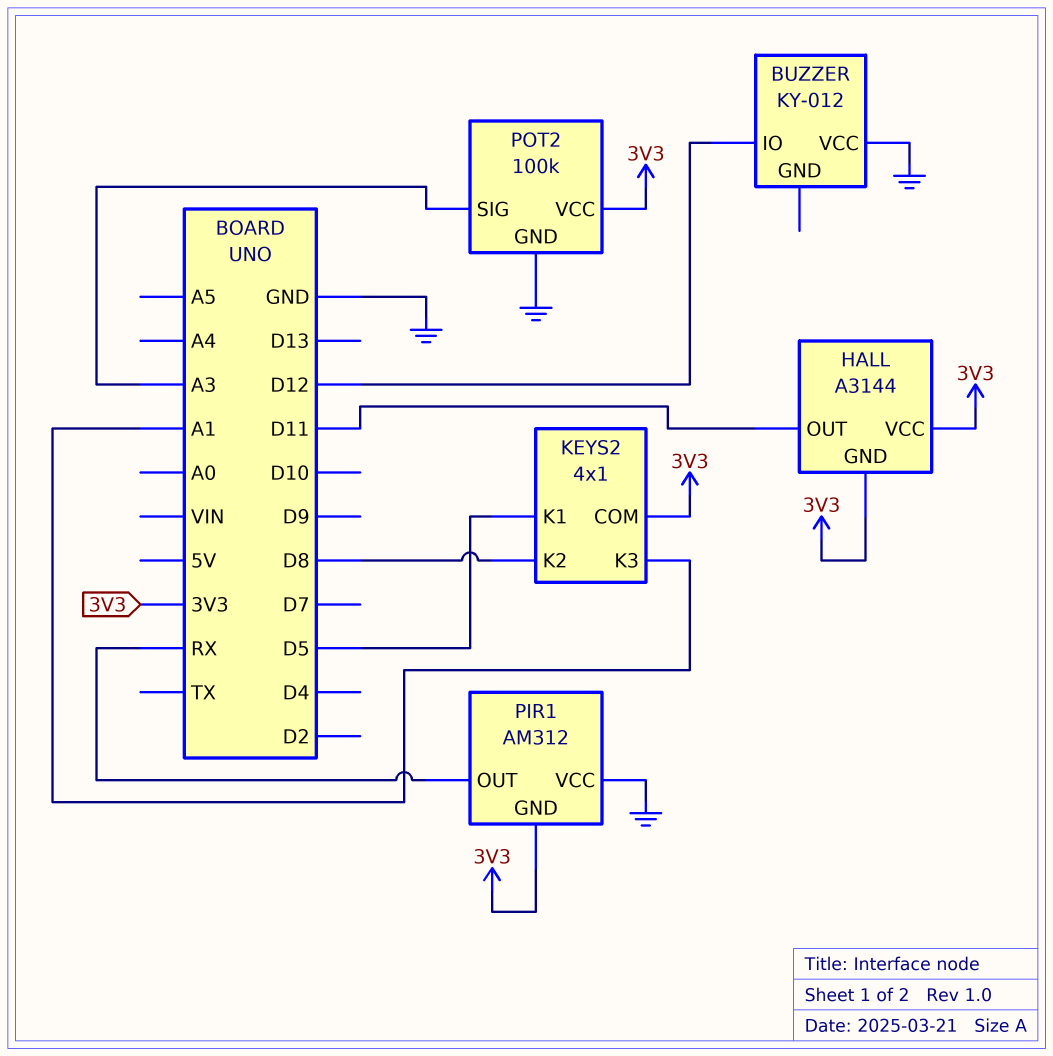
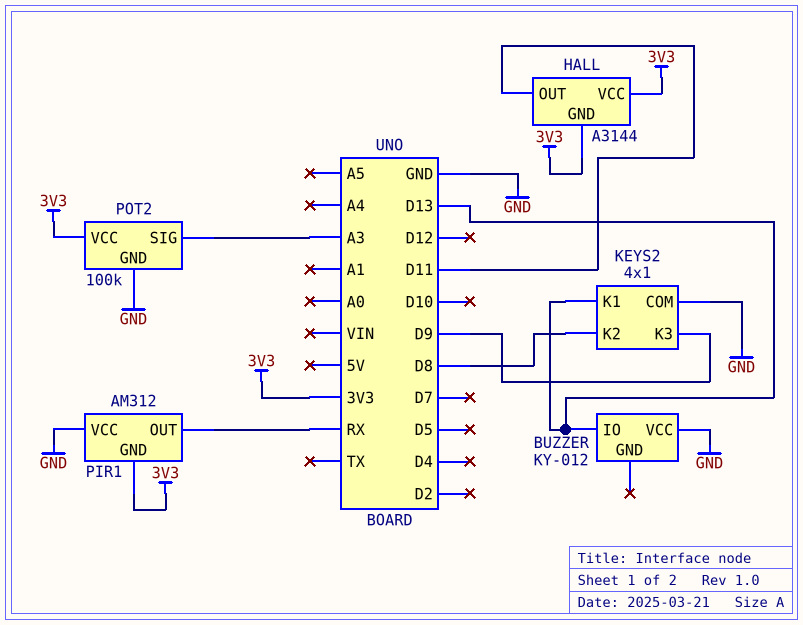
BUZZER pin IO: D12 -> D13
KEYS2 pin COM: 3V3 -> GND
KEYS2 pin K1: D5 -> D13
KEYS2 pin K3: A1 -> D9

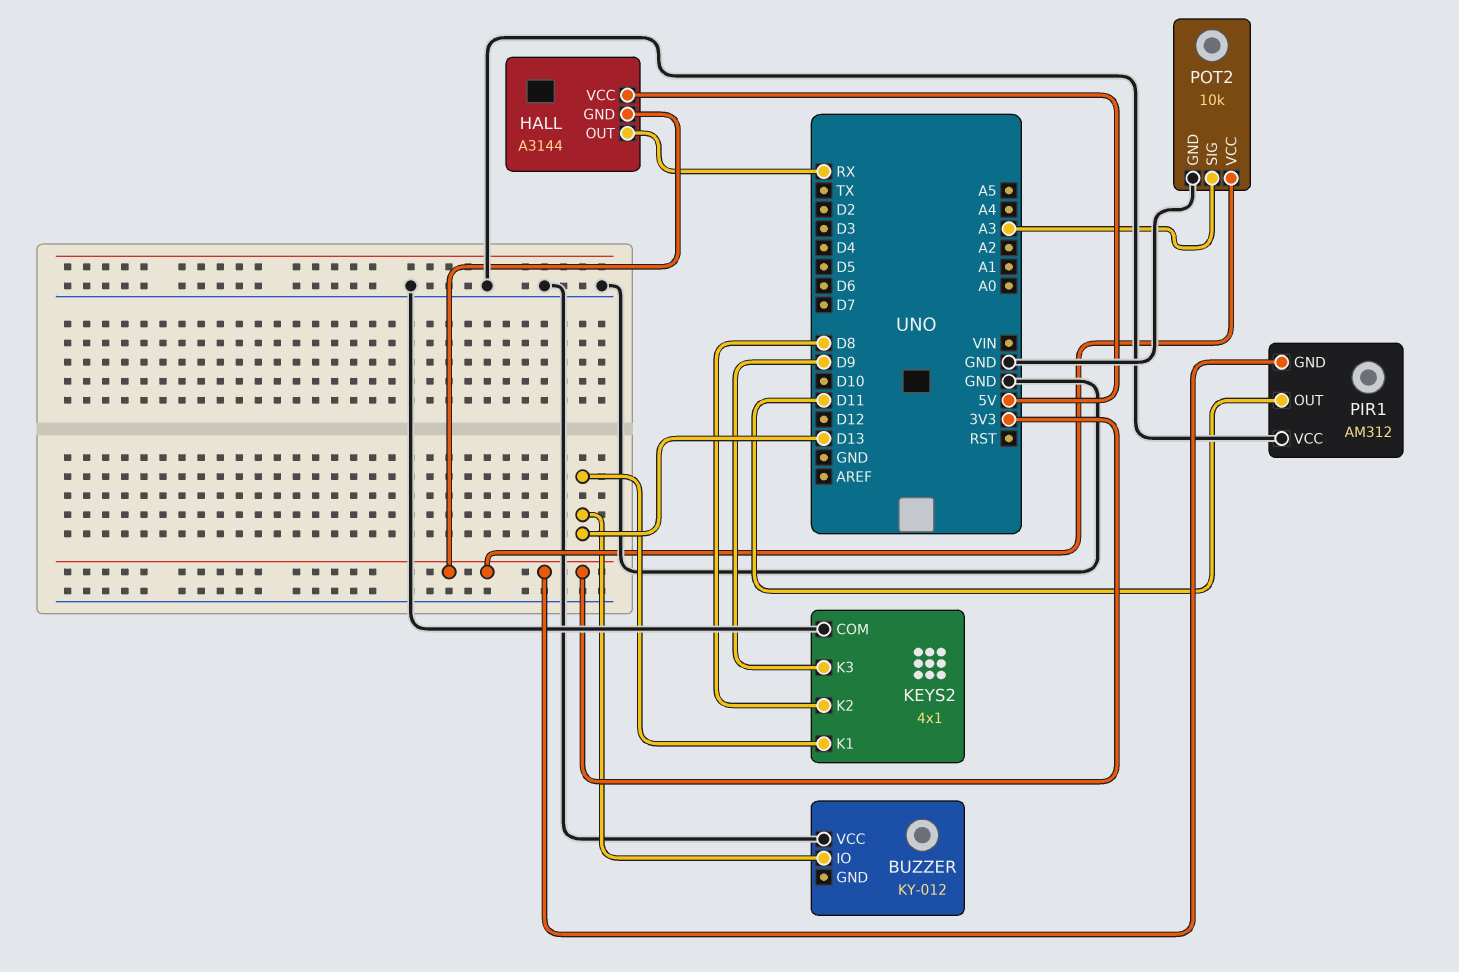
HALL pin OUT: D11 -> RX
HALL pin VCC: 3V3 -> 5V
PIR1 pin OUT: RX -> D11
POT2: 100k -> 10k

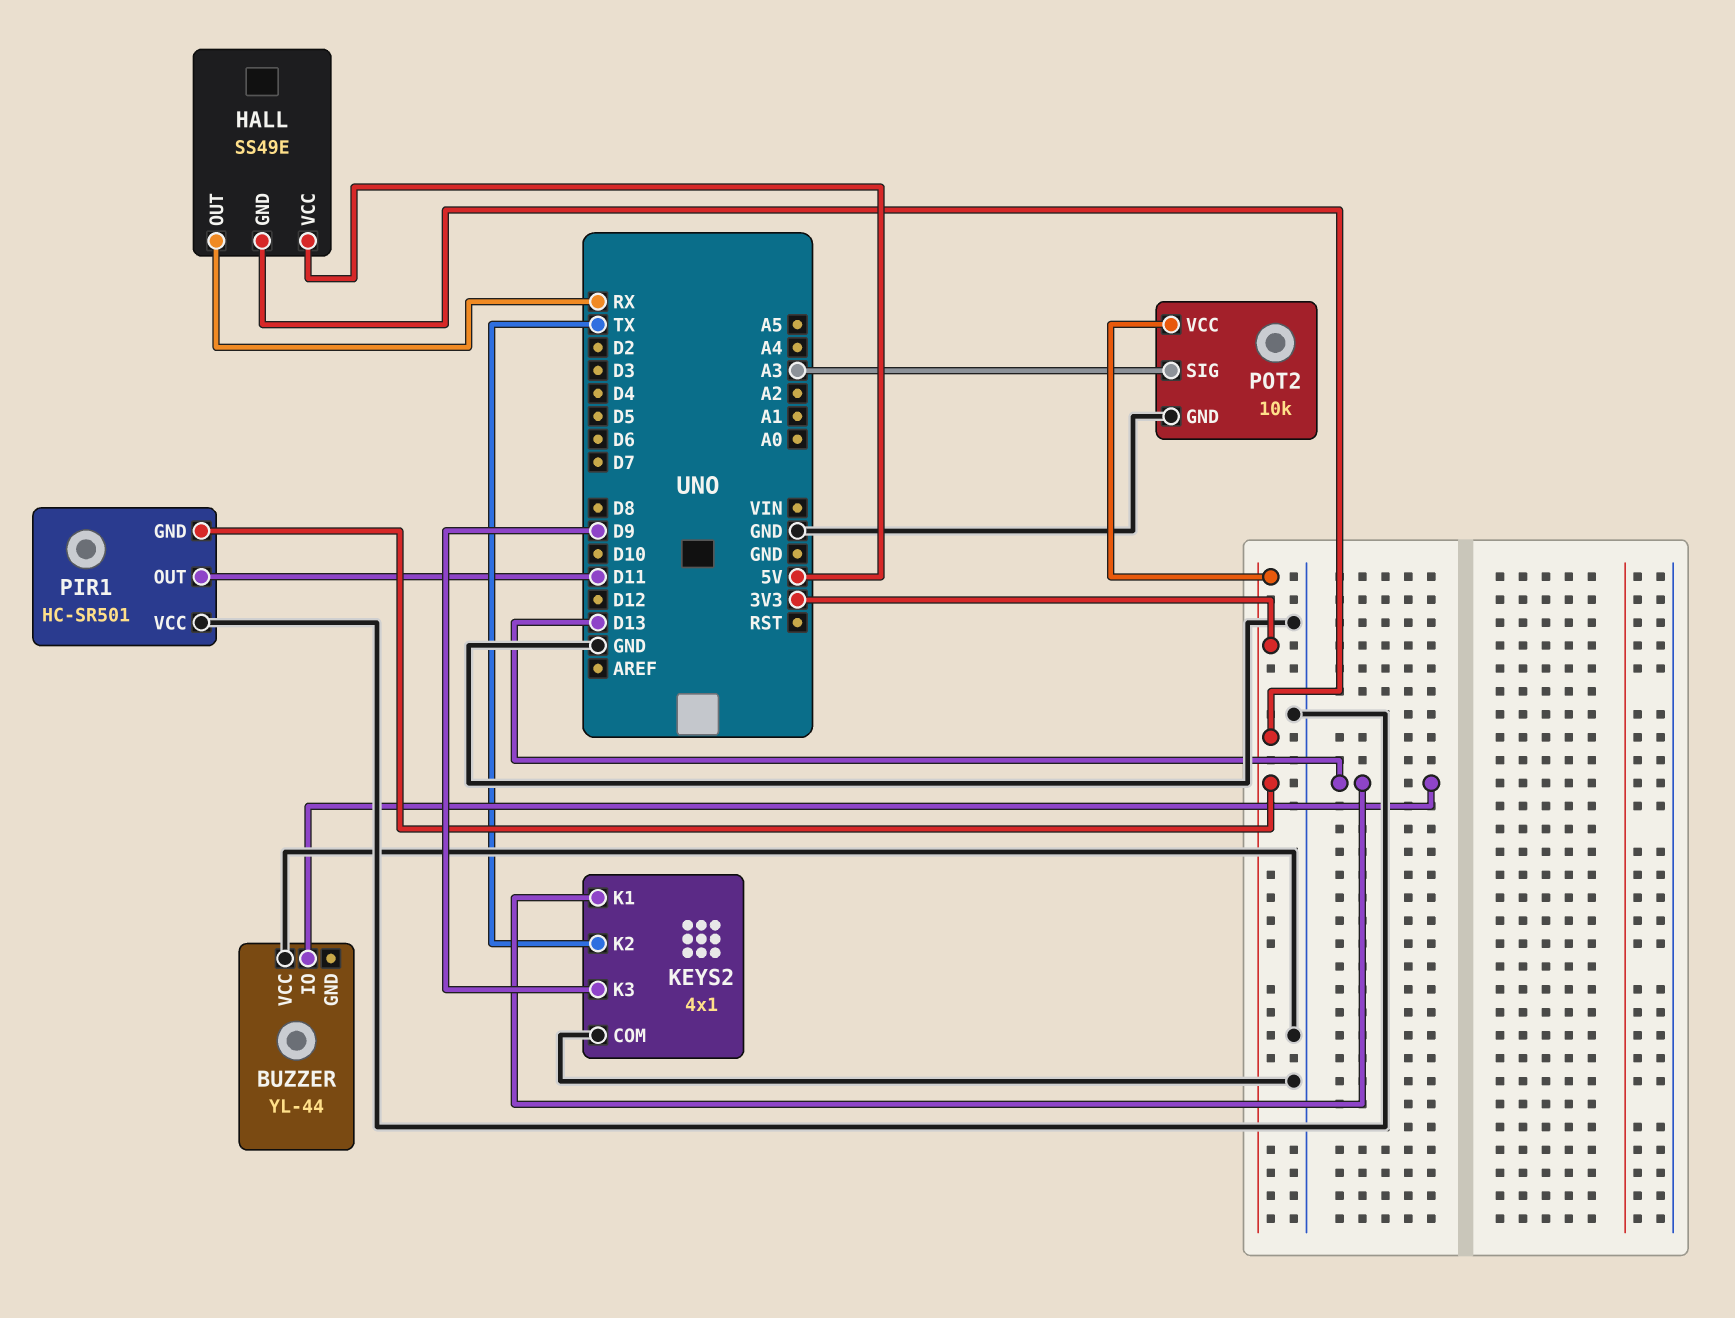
BUZZER: KY-012 -> YL-44
HALL: A3144 -> SS49E
KEYS2 pin K2: D8 -> TX
PIR1: AM312 -> HC-SR501

